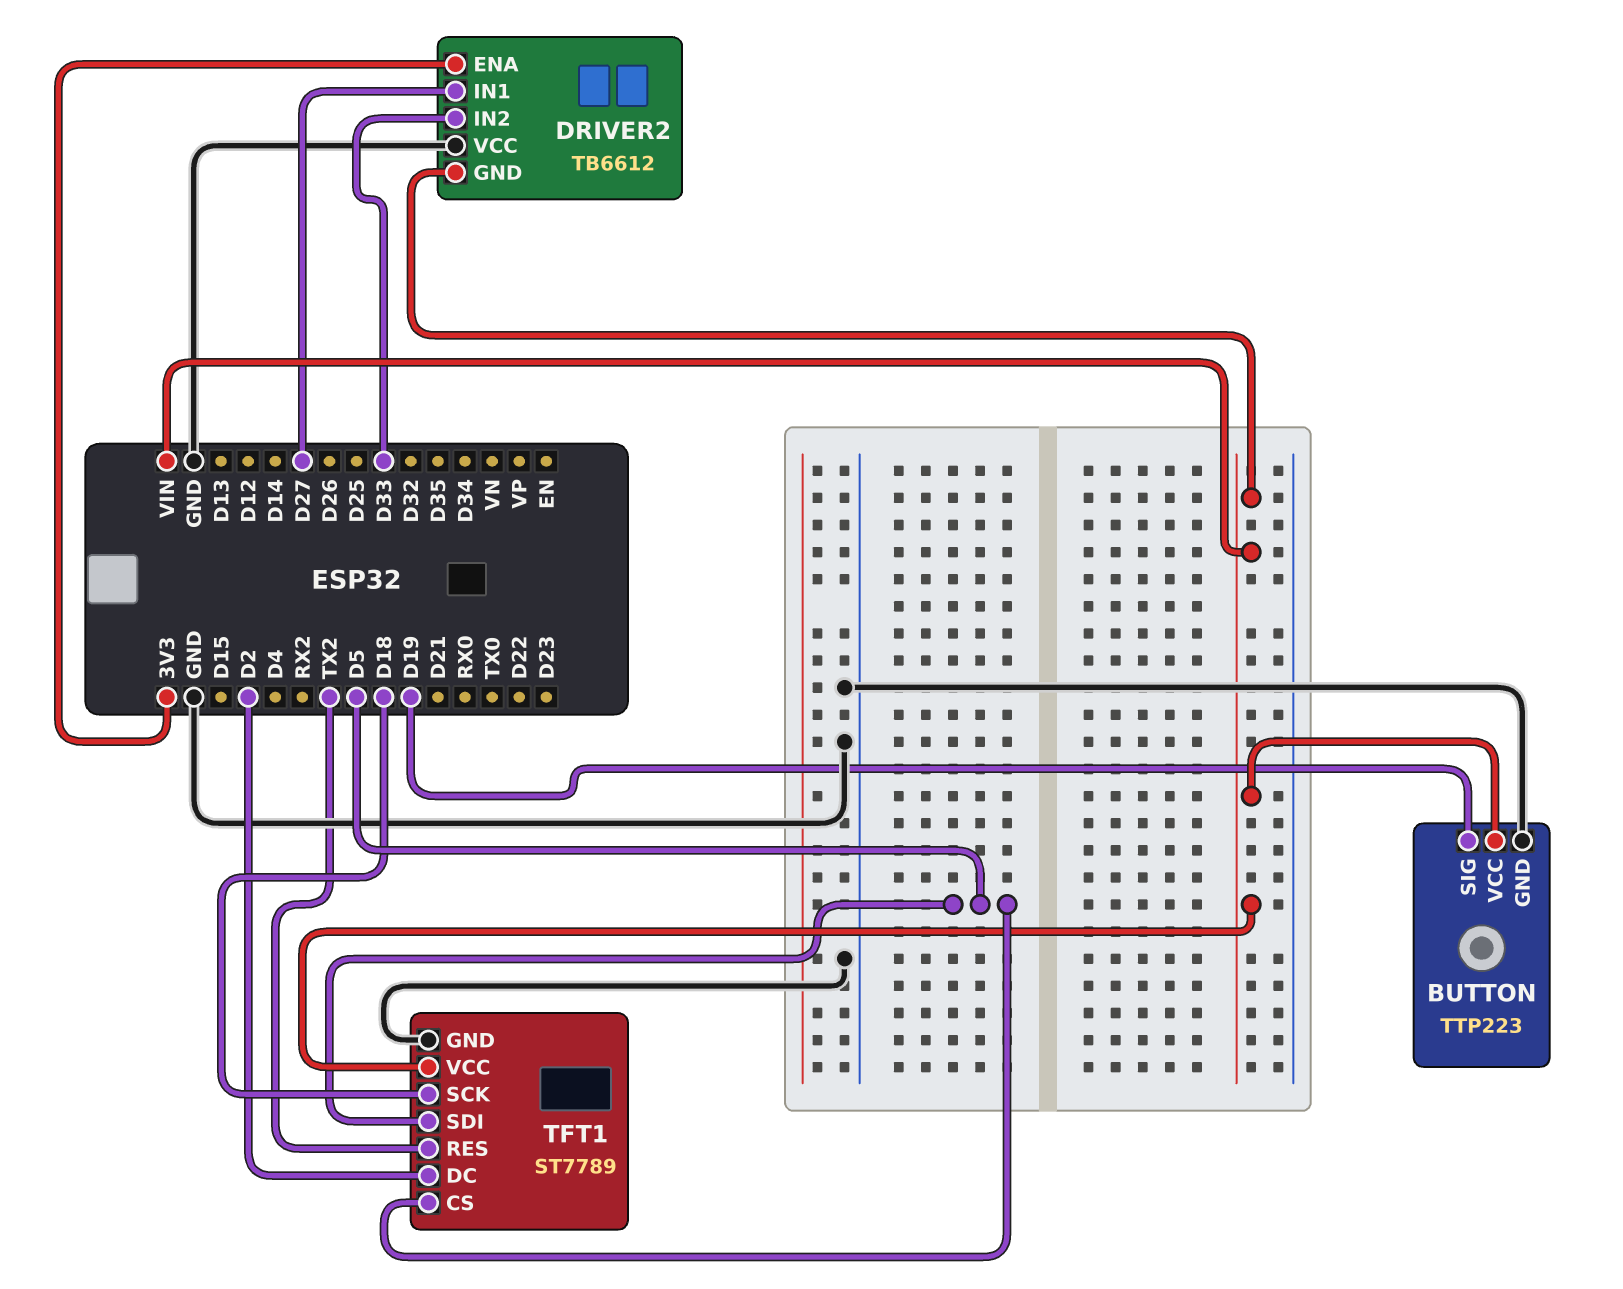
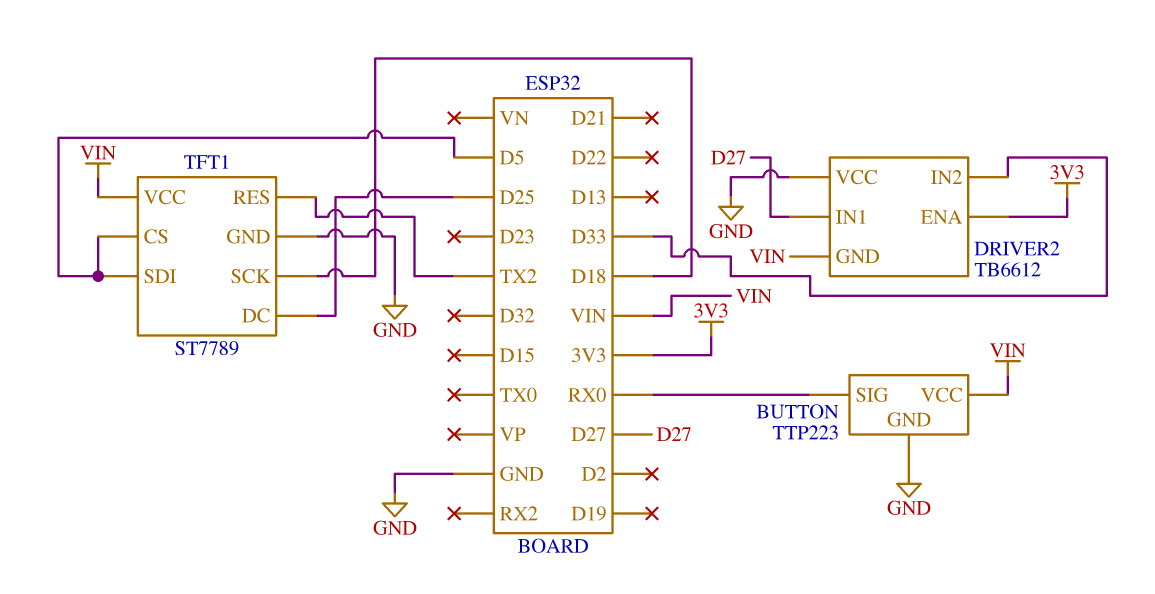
BUTTON pin SIG: D19 -> RX0
TFT1 pin DC: D2 -> D25

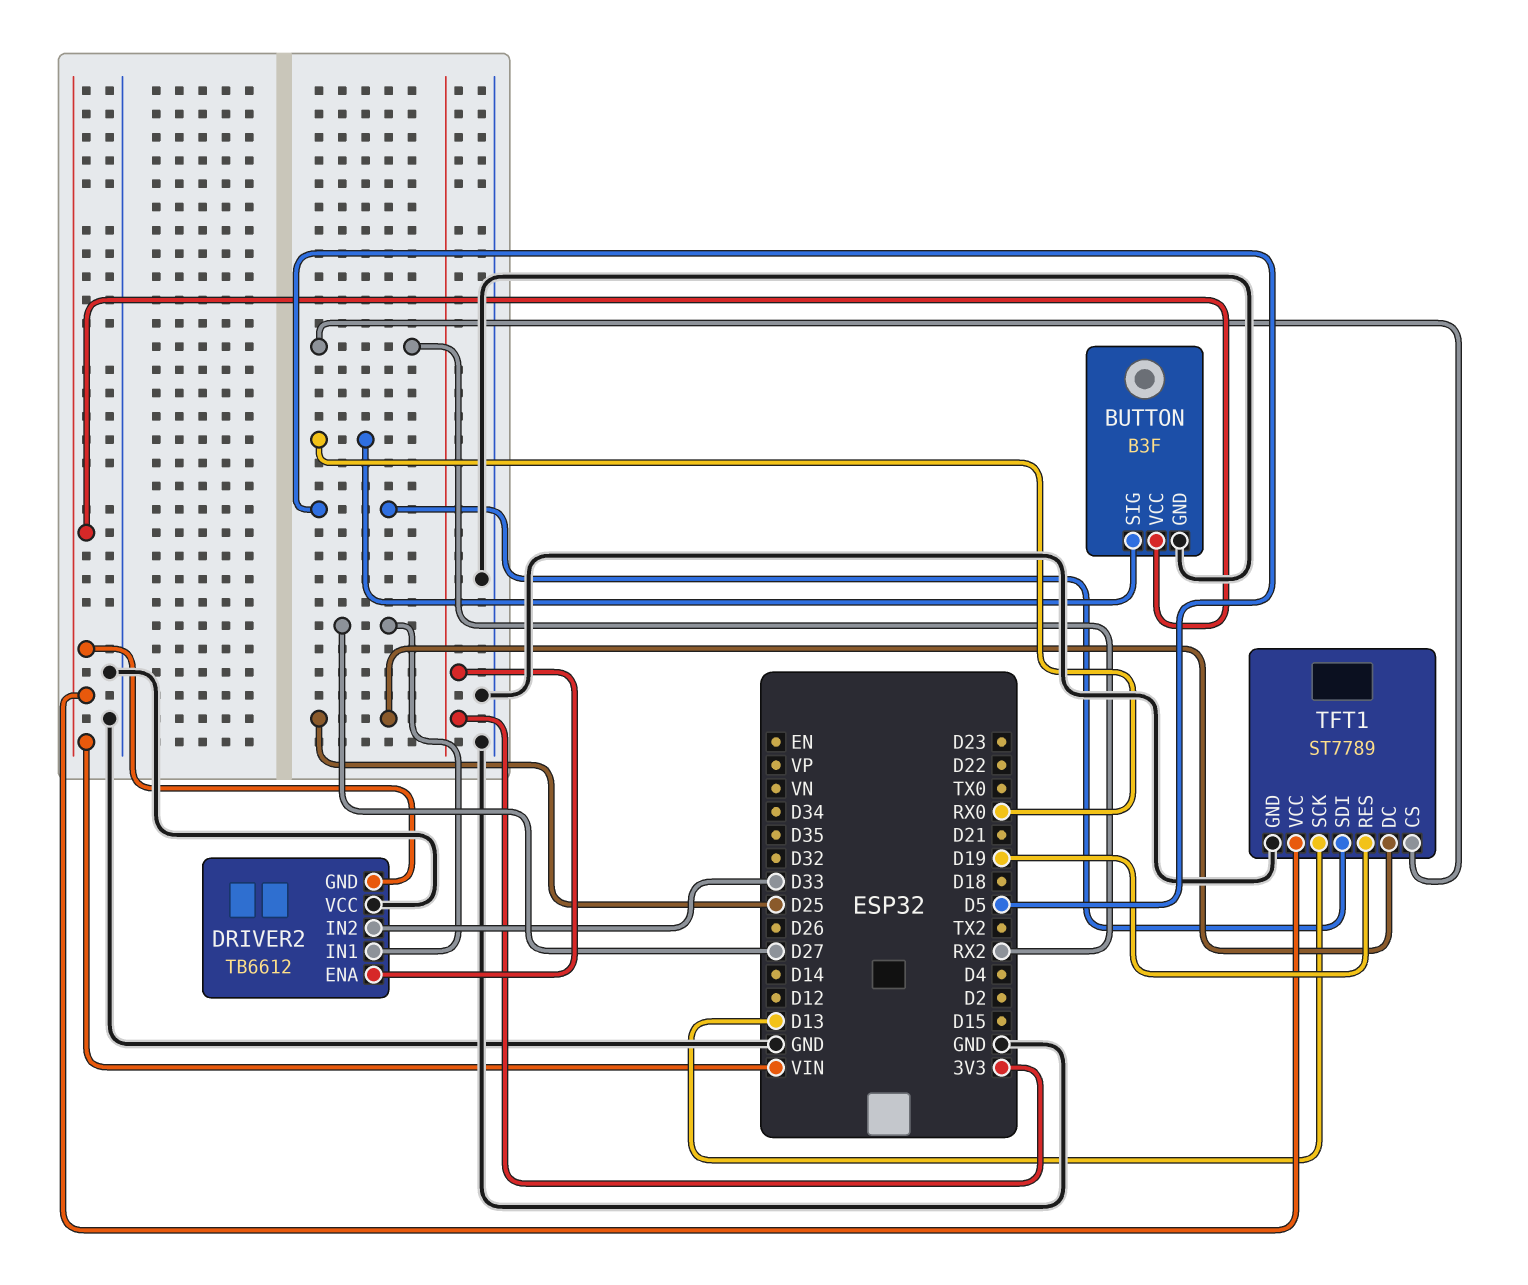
BUTTON: TTP223 -> B3F
TFT1 pin CS: D5 -> RX2
TFT1 pin RES: TX2 -> D19
TFT1 pin SCK: D18 -> D13

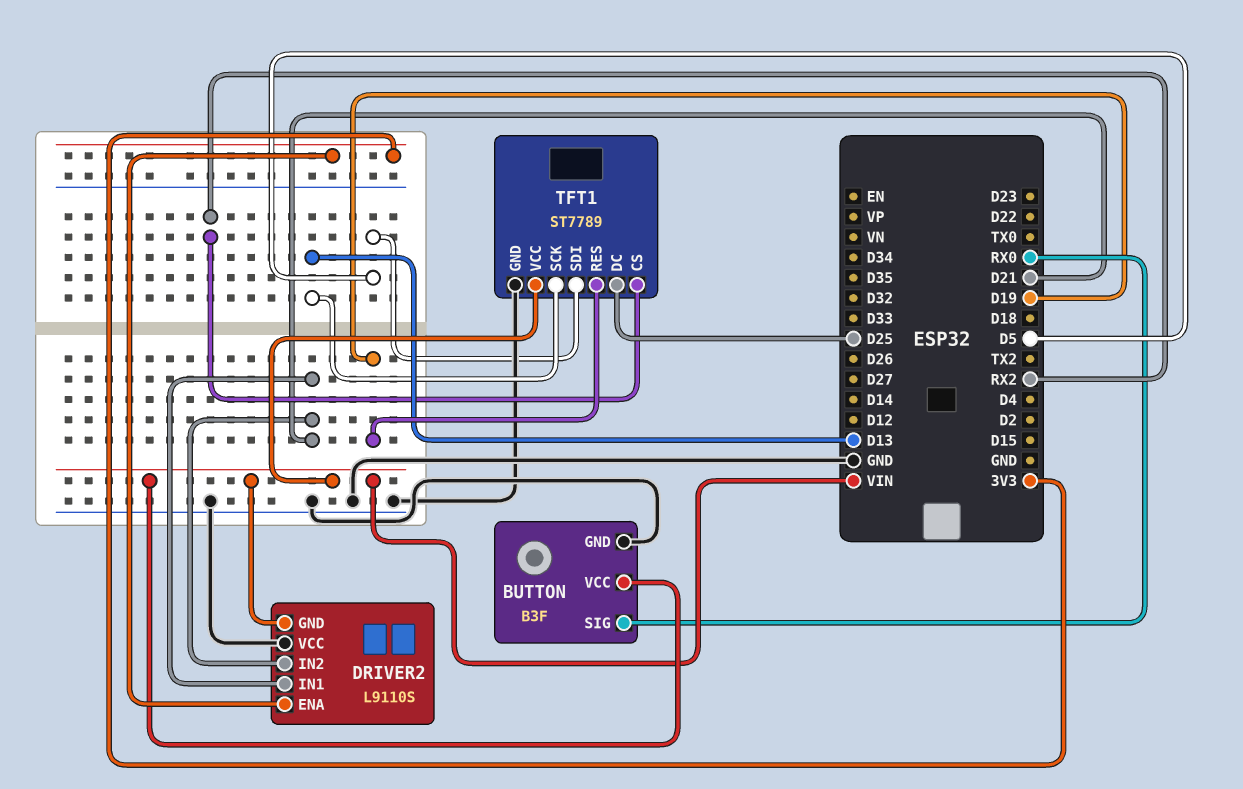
DRIVER2: TB6612 -> L9110S
DRIVER2 pin IN1: D27 -> D21
DRIVER2 pin IN2: D33 -> D21

